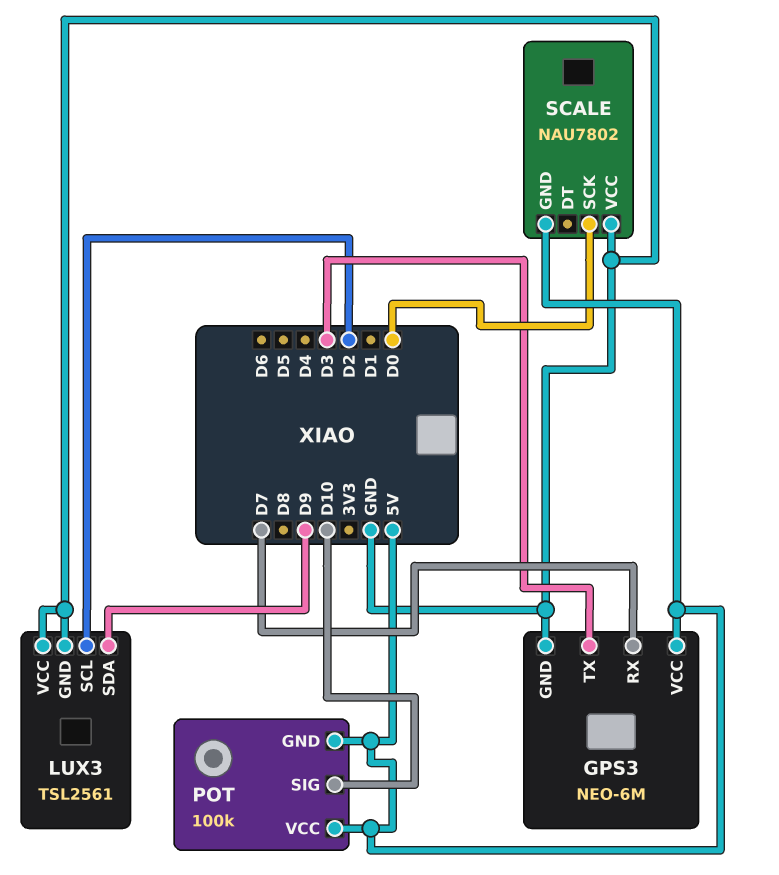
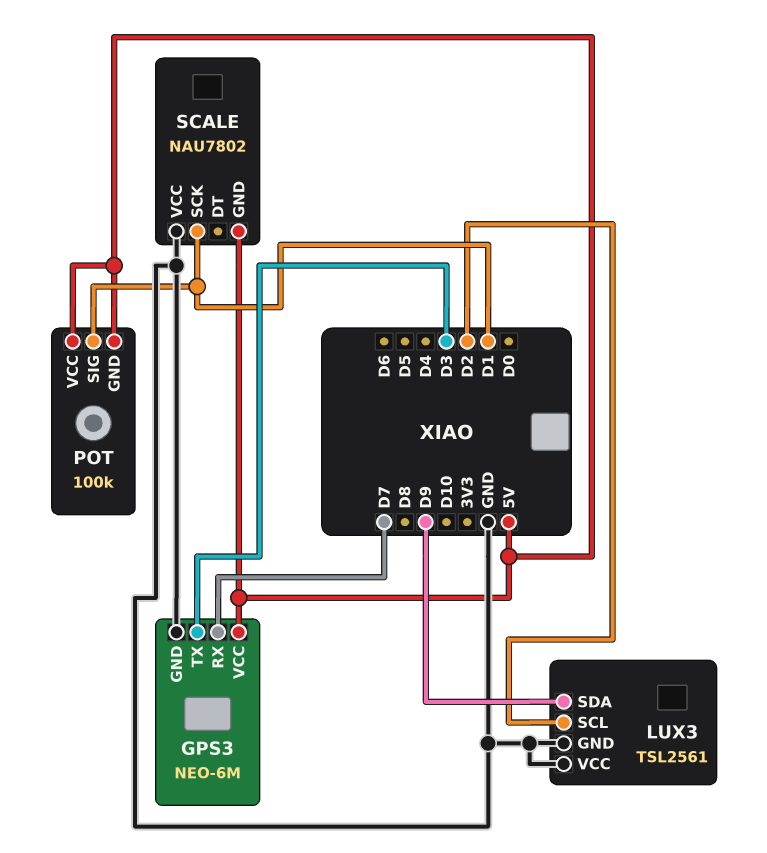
POT pin SIG: D10 -> D1
SCALE pin SCK: D0 -> D1

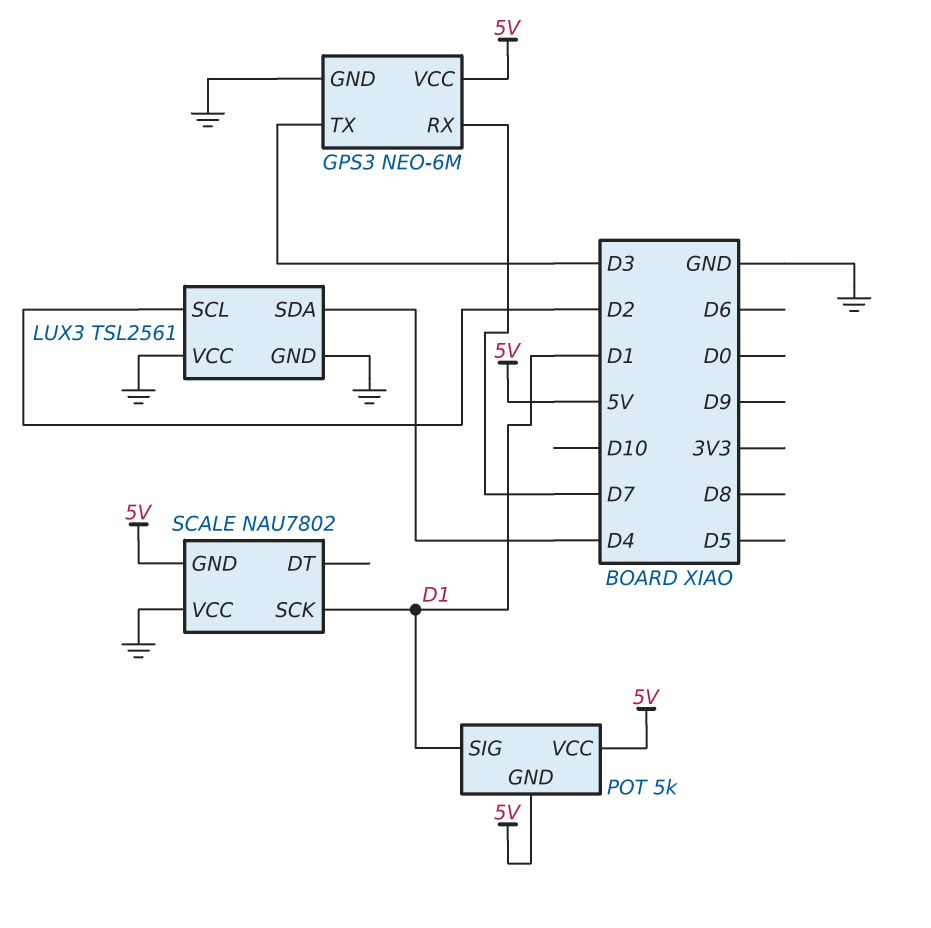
LUX3 pin SDA: D9 -> D4
POT: 100k -> 5k

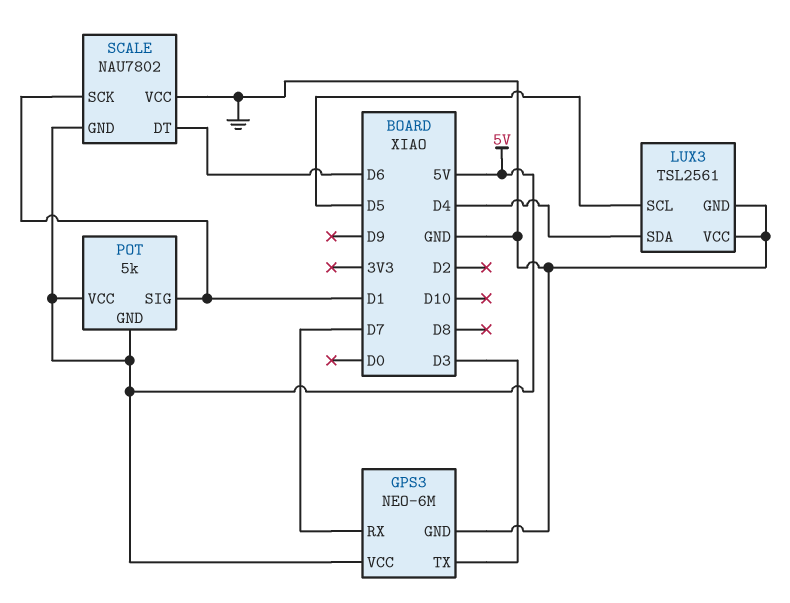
LUX3 pin SCL: D2 -> D5
SCALE pin DT: none -> D6

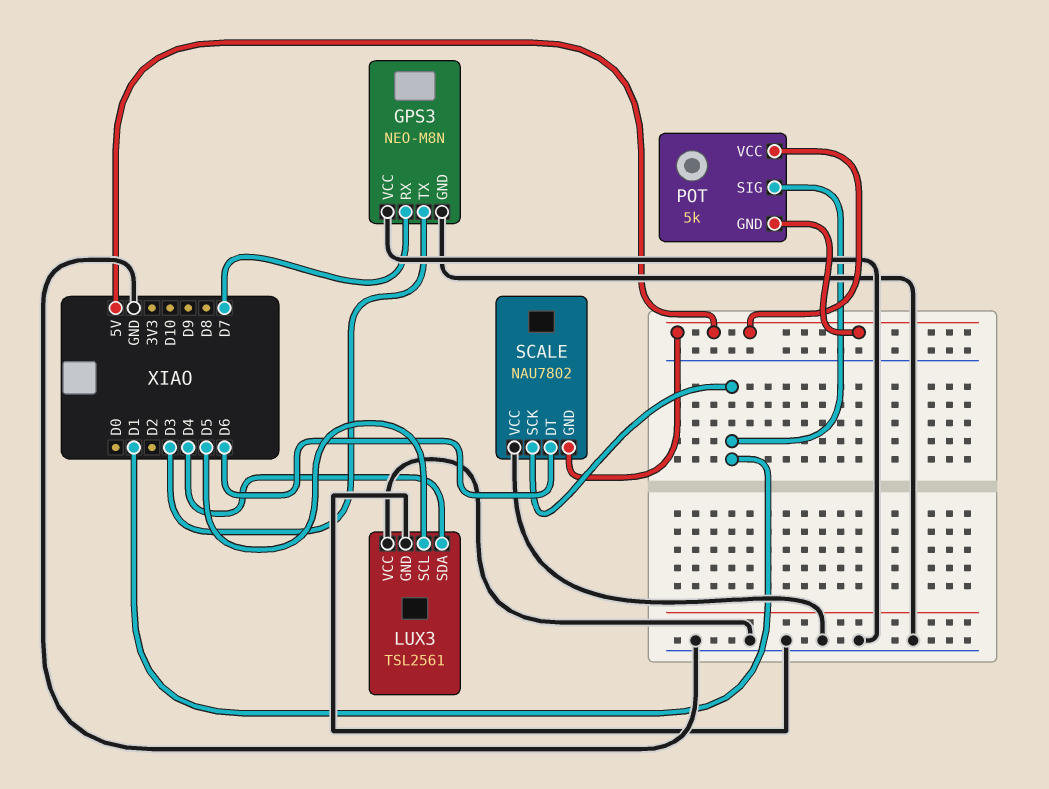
GPS3: NEO-6M -> NEO-M8N
GPS3 pin VCC: 5V -> GND

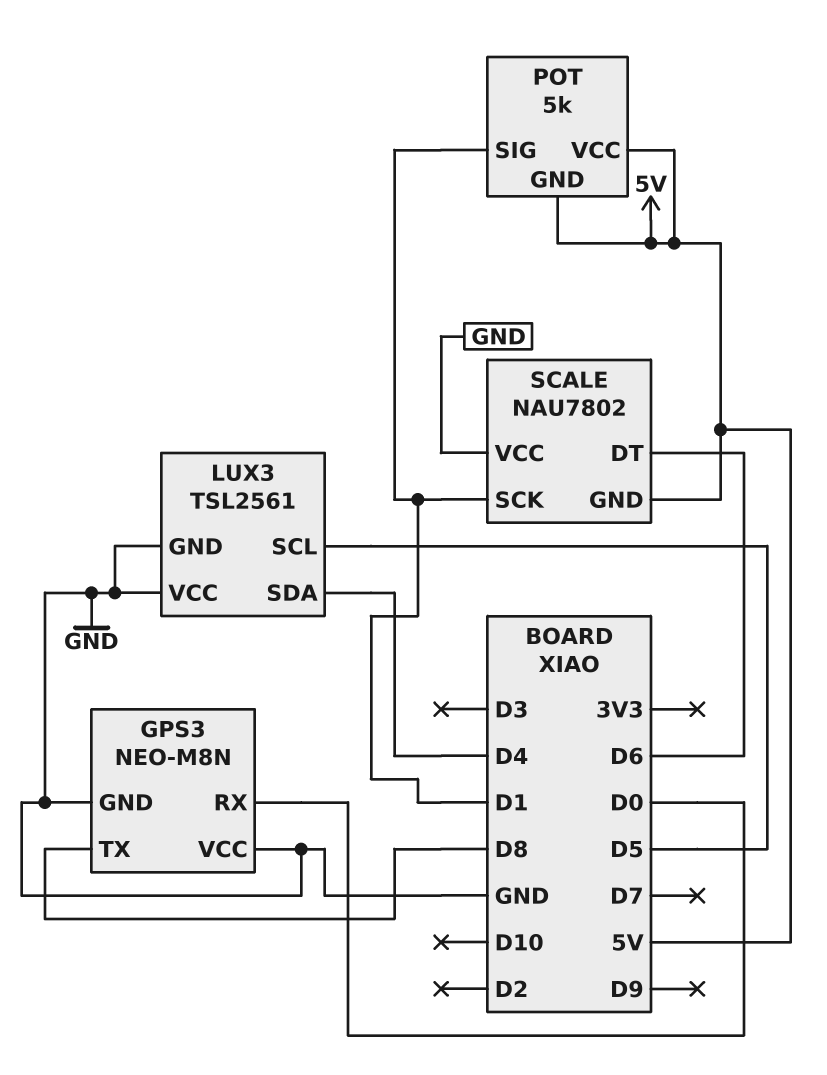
GPS3 pin RX: D7 -> D0
GPS3 pin TX: D3 -> D8

